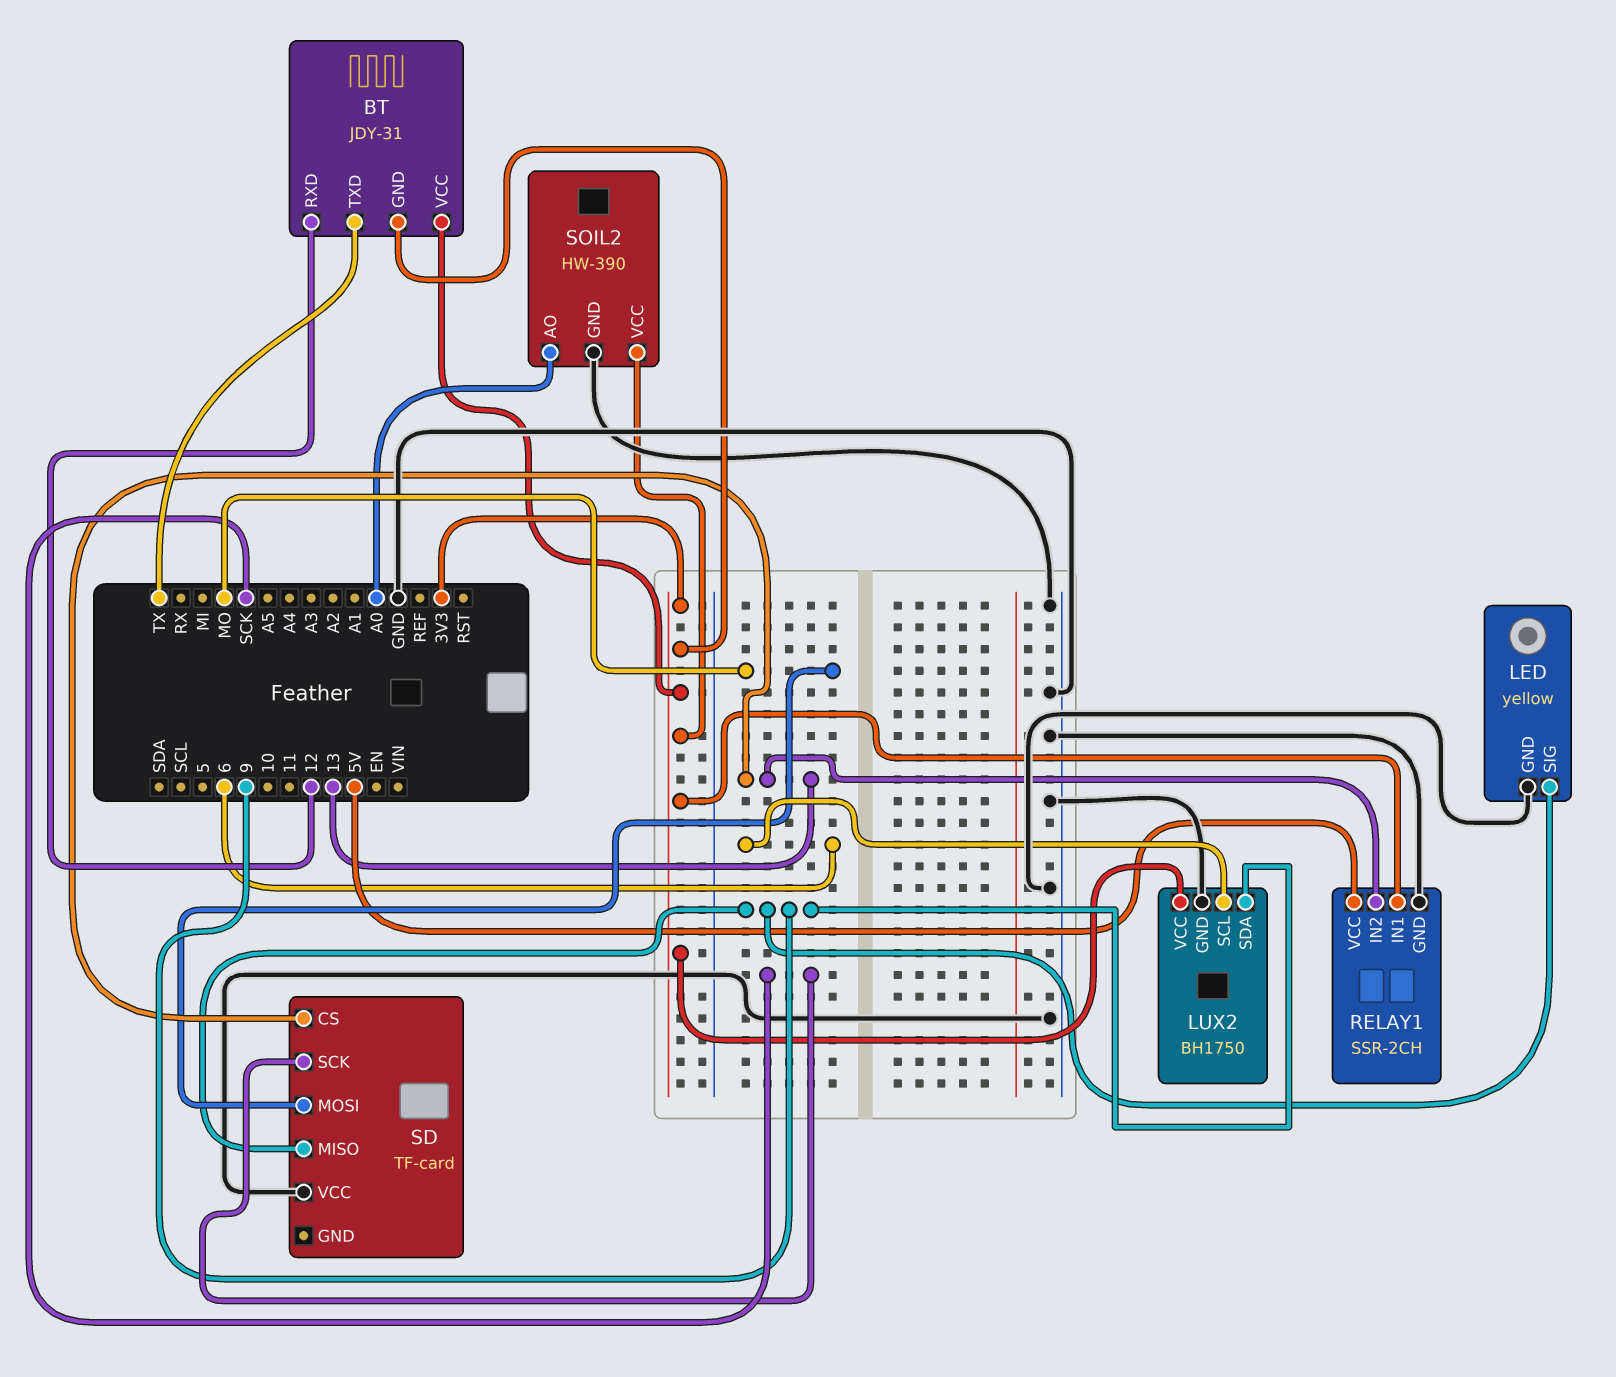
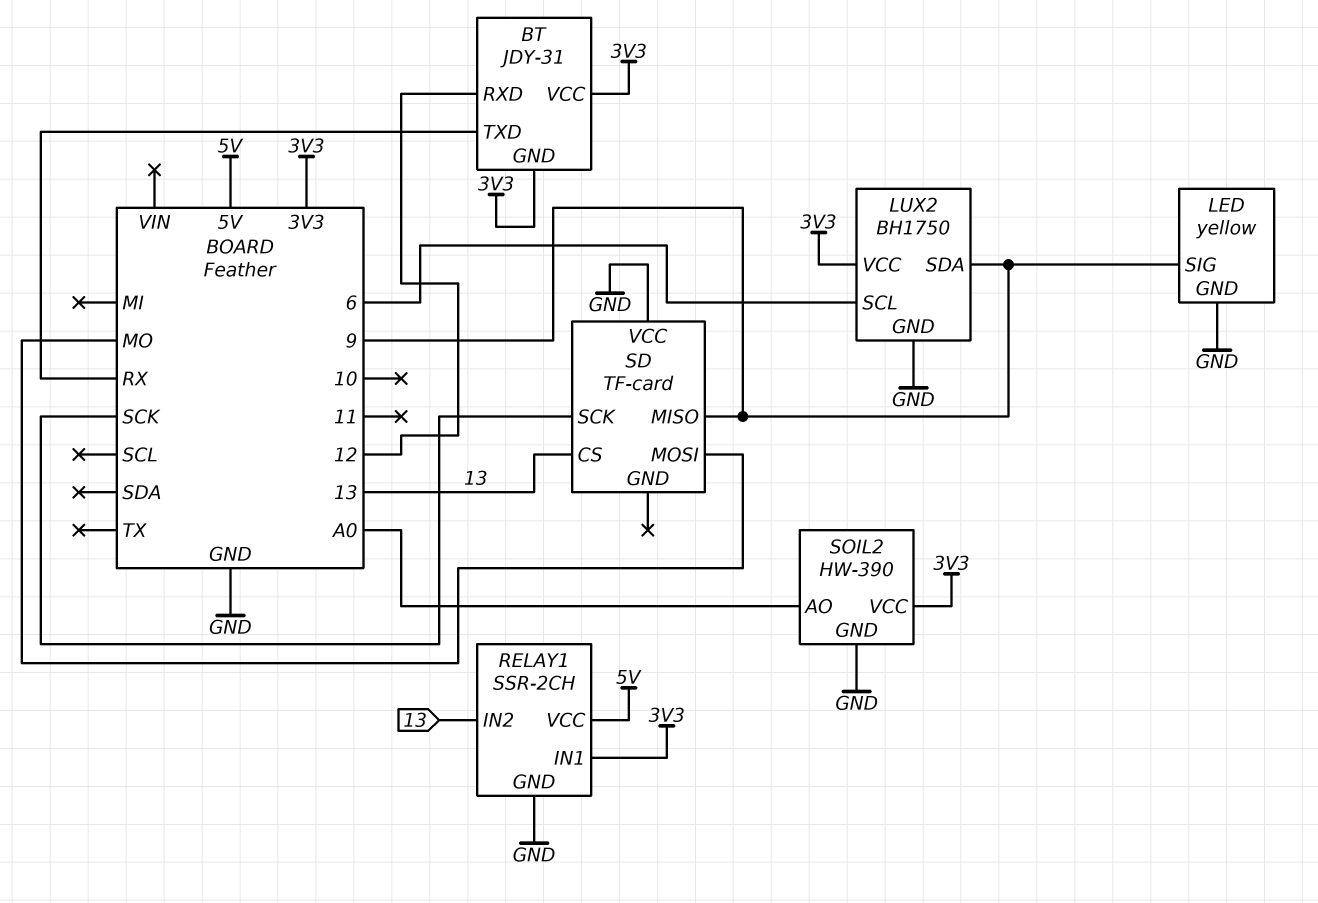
BT pin TXD: TX -> RX

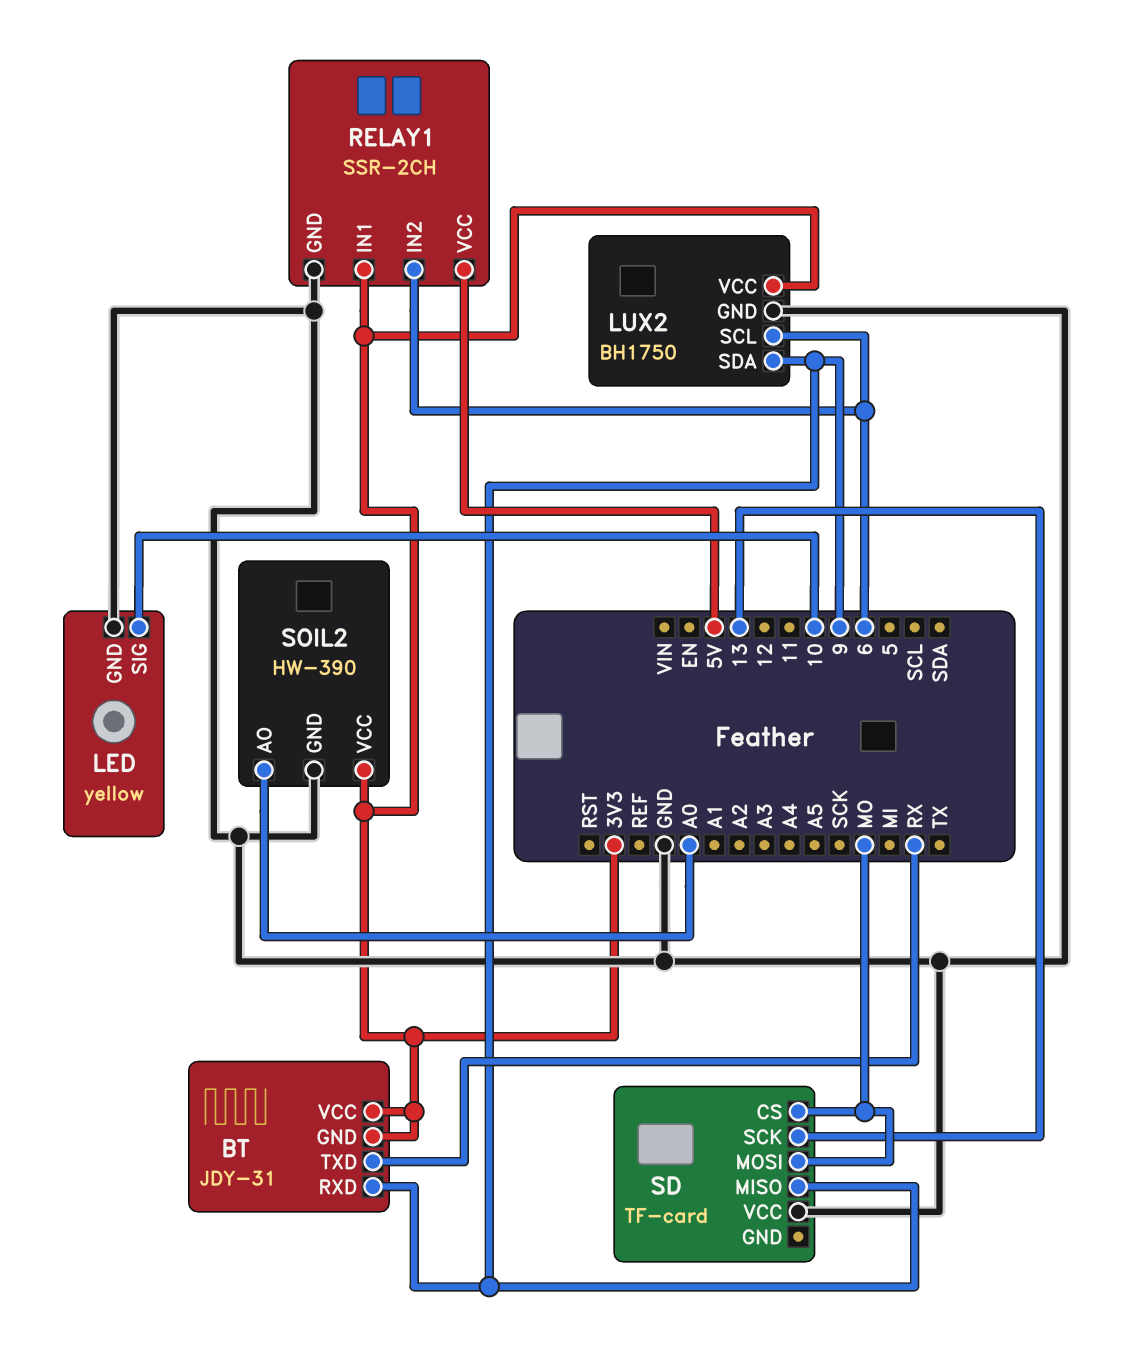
BT pin RXD: 12 -> 9
LED pin SIG: 9 -> 10
RELAY1 pin IN2: 13 -> 6
SD pin CS: 13 -> MO
SD pin SCK: SCK -> 13

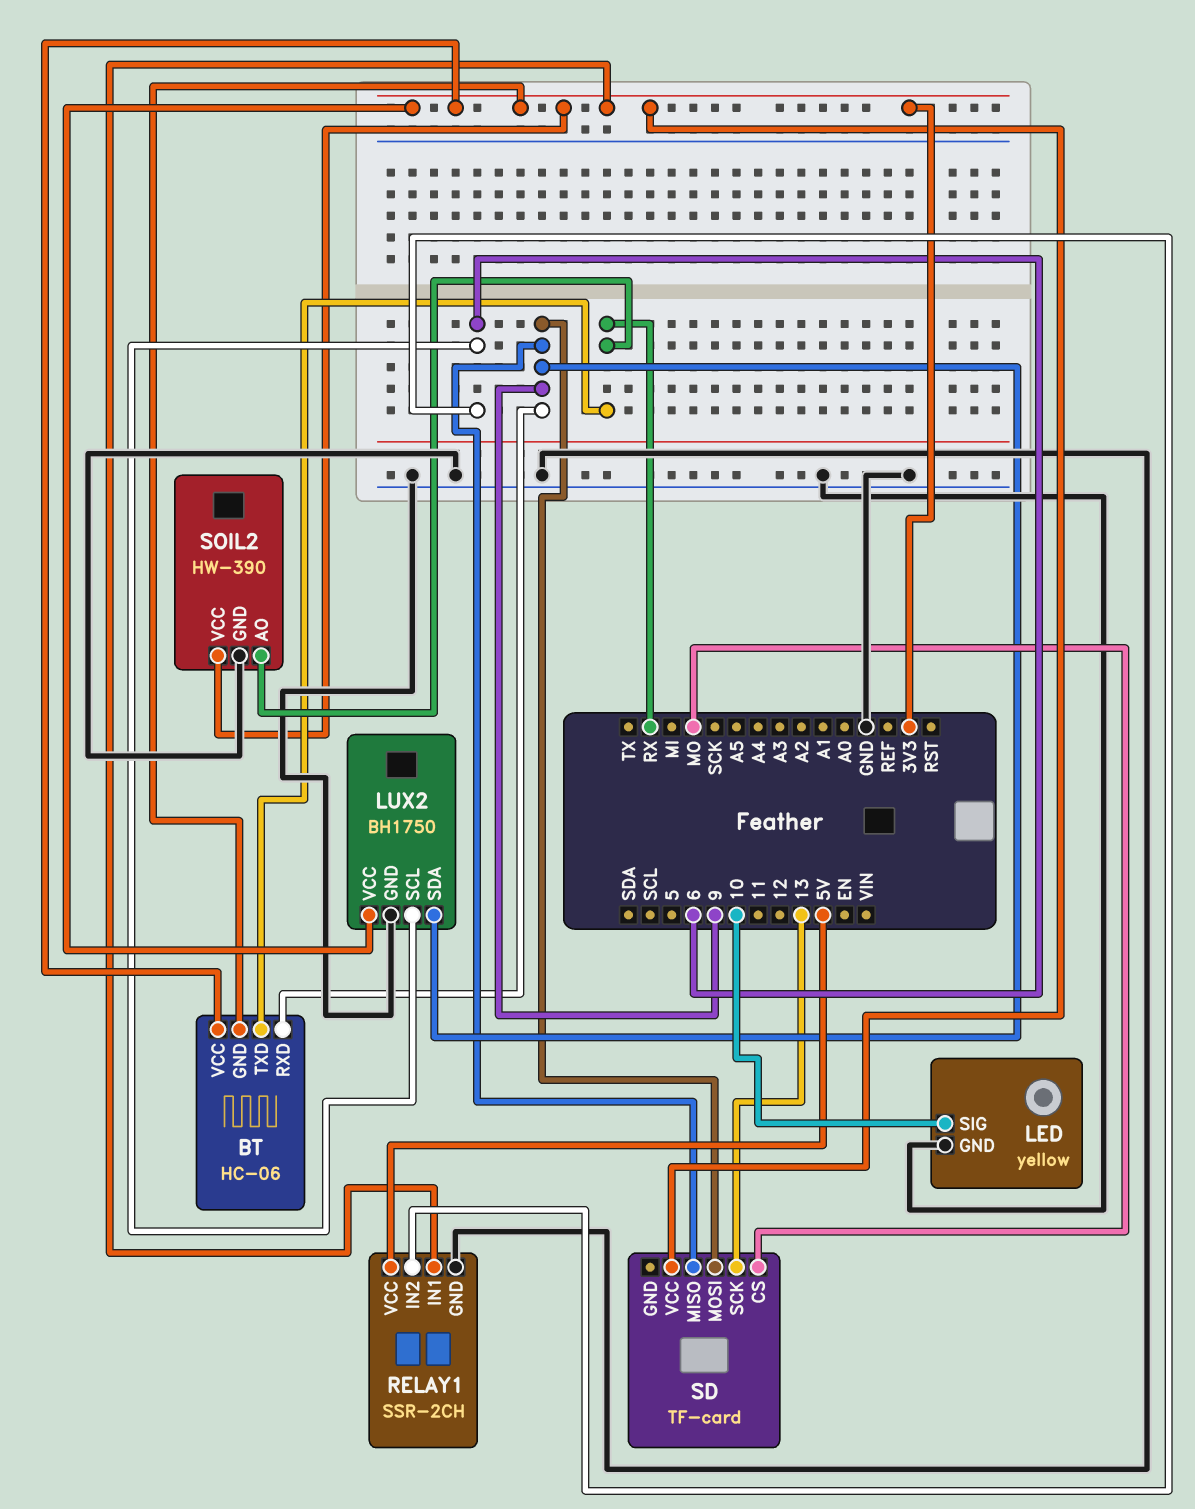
BT: JDY-31 -> HC-06
SD pin MOSI: MO -> 9
SD pin VCC: GND -> 3V3
SOIL2 pin AO: A0 -> RX

